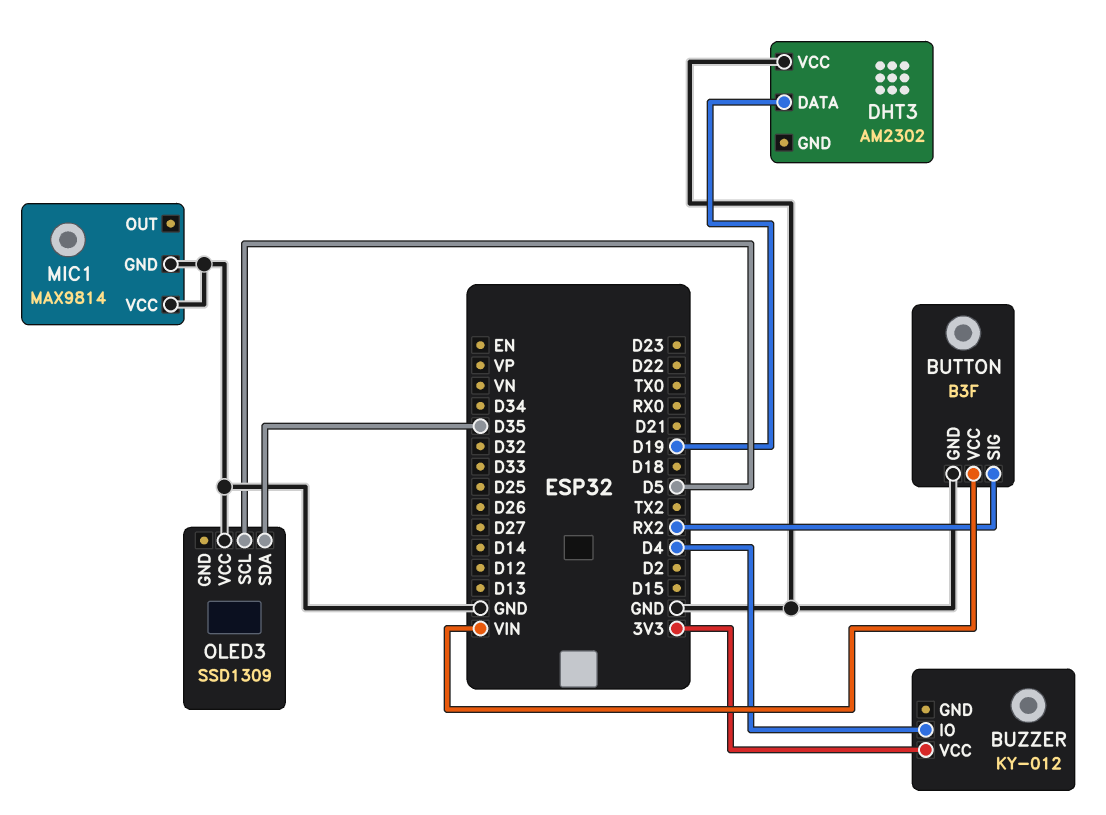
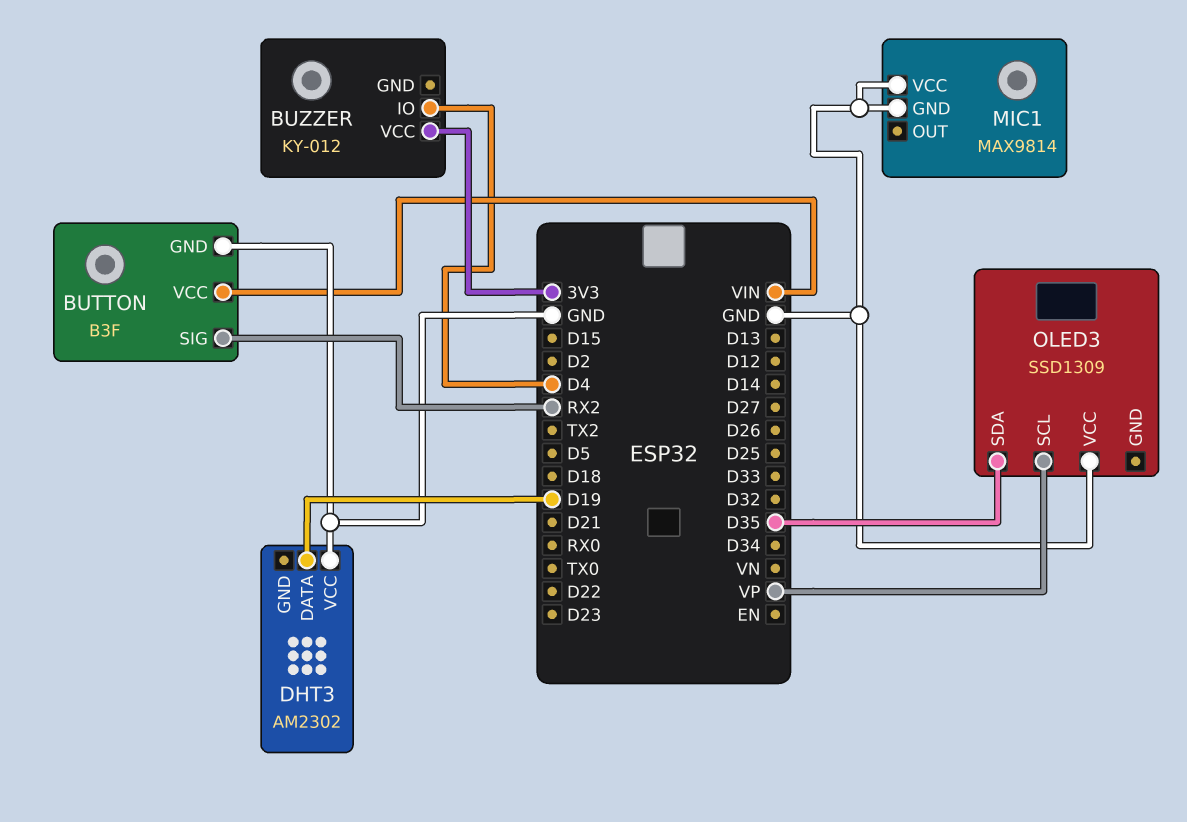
OLED3 pin SCL: D5 -> VP

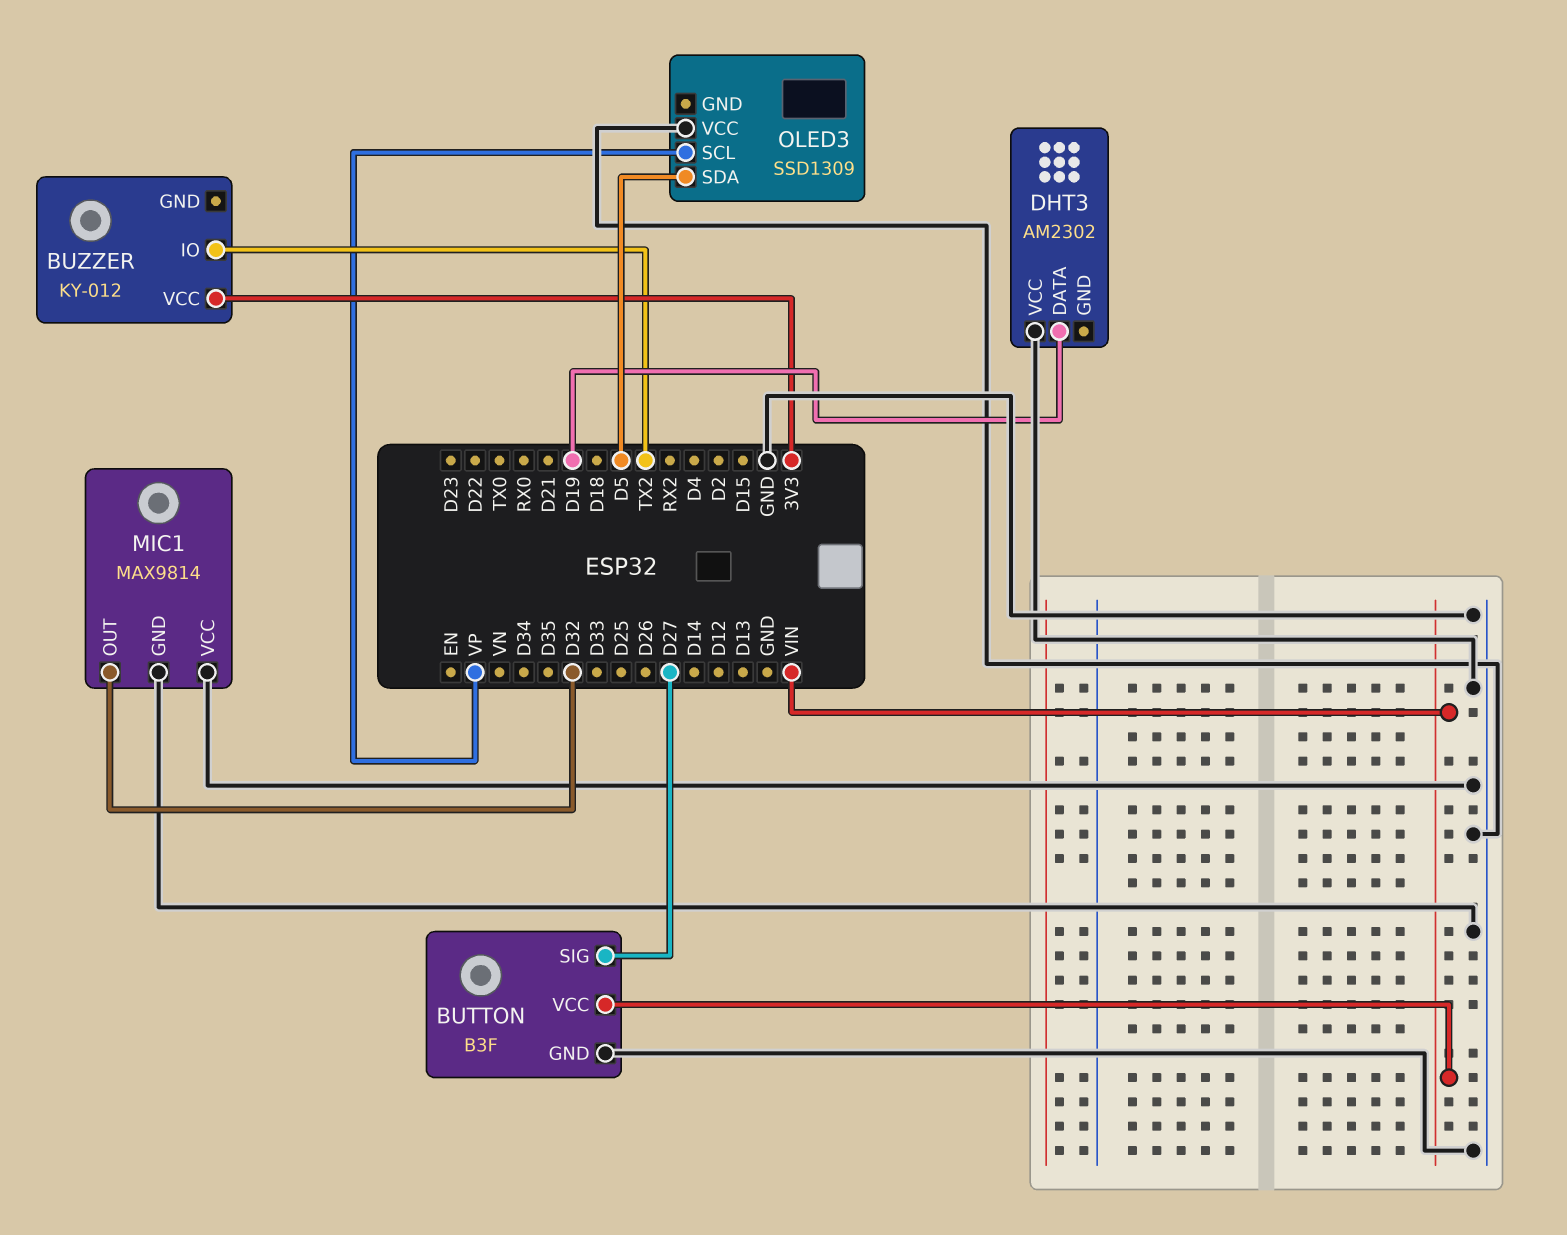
BUTTON pin SIG: RX2 -> D27
BUZZER pin IO: D4 -> TX2
MIC1 pin OUT: none -> D32
OLED3 pin SDA: D35 -> D5

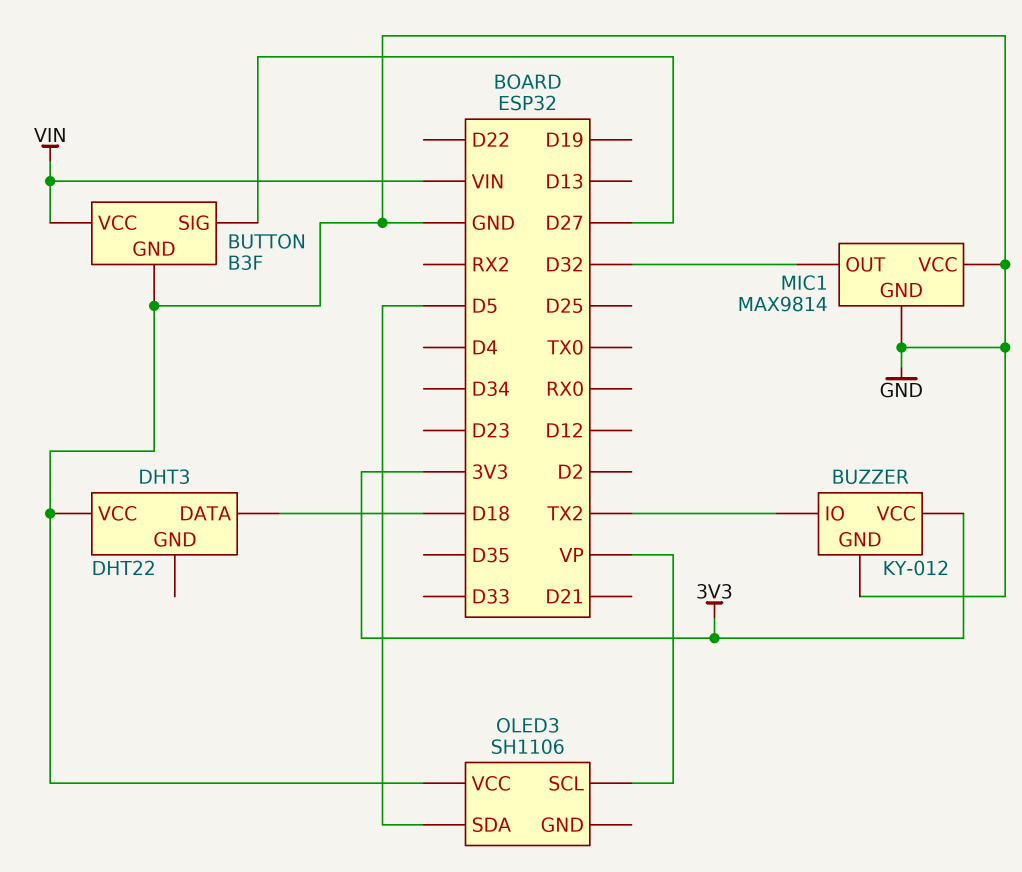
BUZZER pin GND: none -> GND
DHT3: AM2302 -> DHT22
DHT3 pin DATA: D19 -> D18
OLED3: SSD1309 -> SH1106

